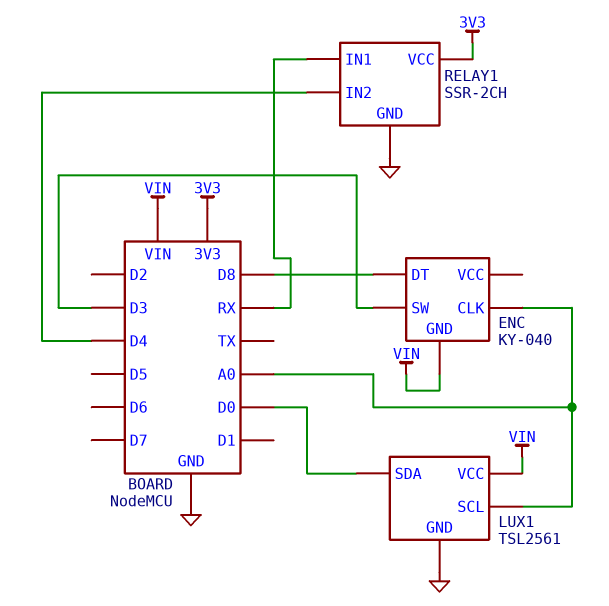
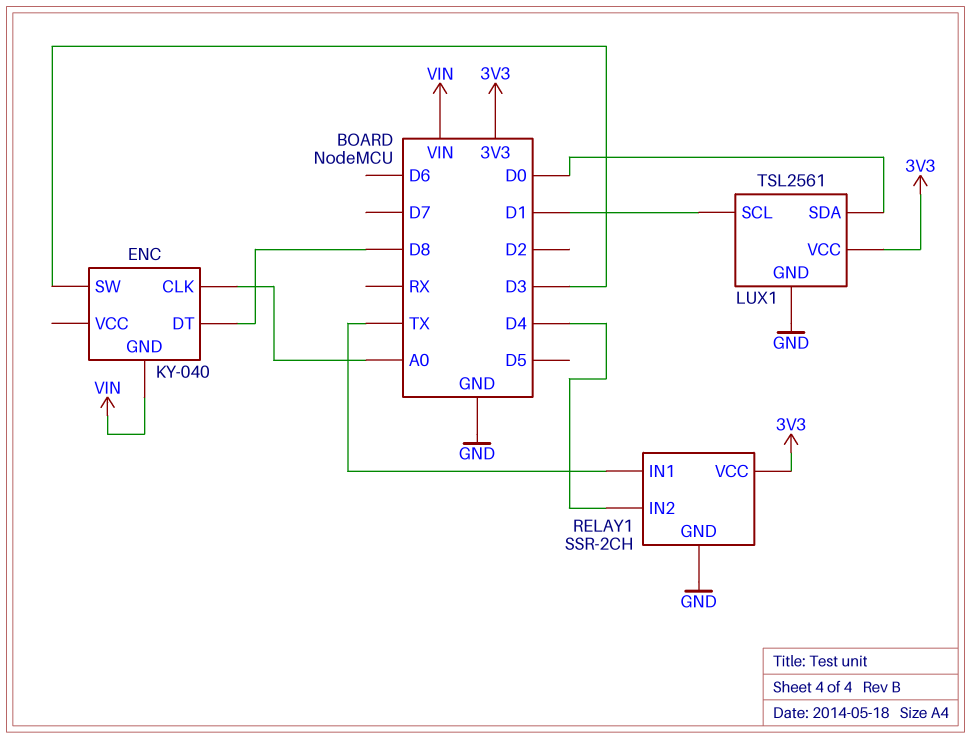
LUX1 pin SCL: A0 -> D1
LUX1 pin VCC: VIN -> 3V3
RELAY1 pin IN1: RX -> TX

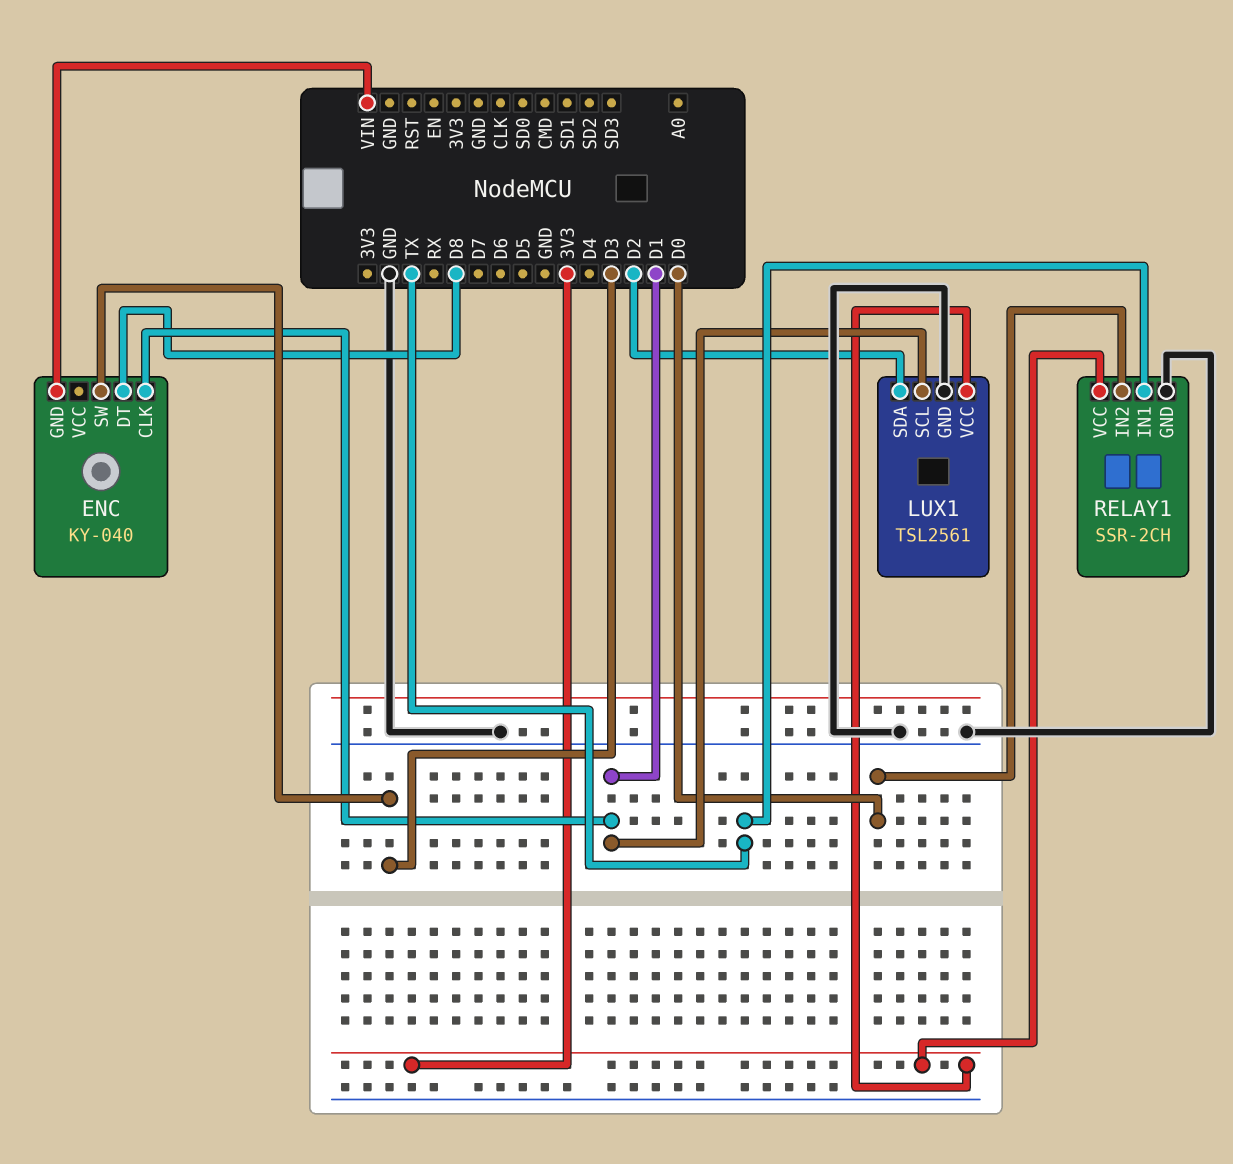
ENC pin CLK: A0 -> D1
LUX1 pin SDA: D0 -> D2
RELAY1 pin IN2: D4 -> D0

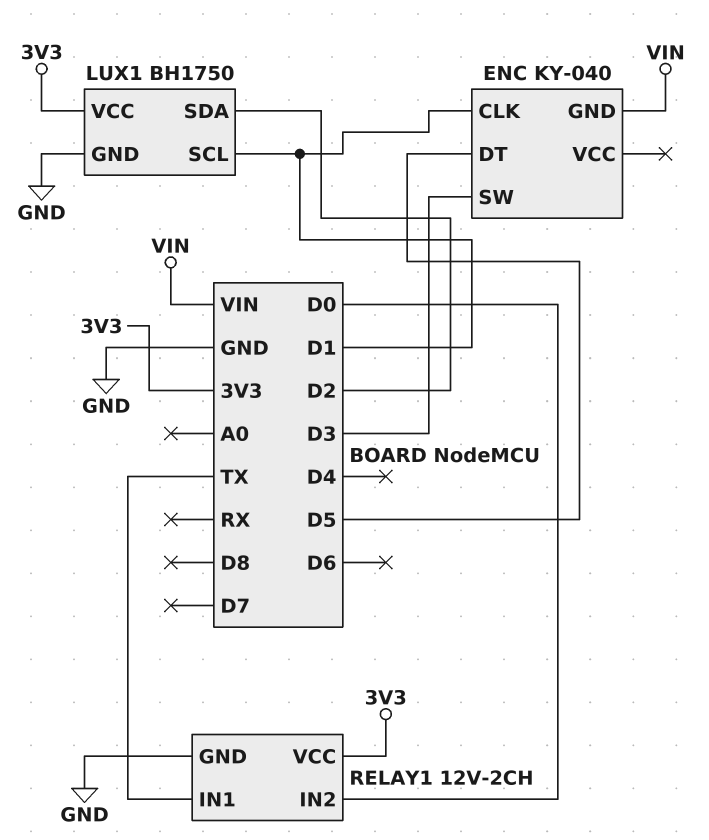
ENC pin DT: D8 -> D5
LUX1: TSL2561 -> BH1750
RELAY1: SSR-2CH -> 12V-2CH

